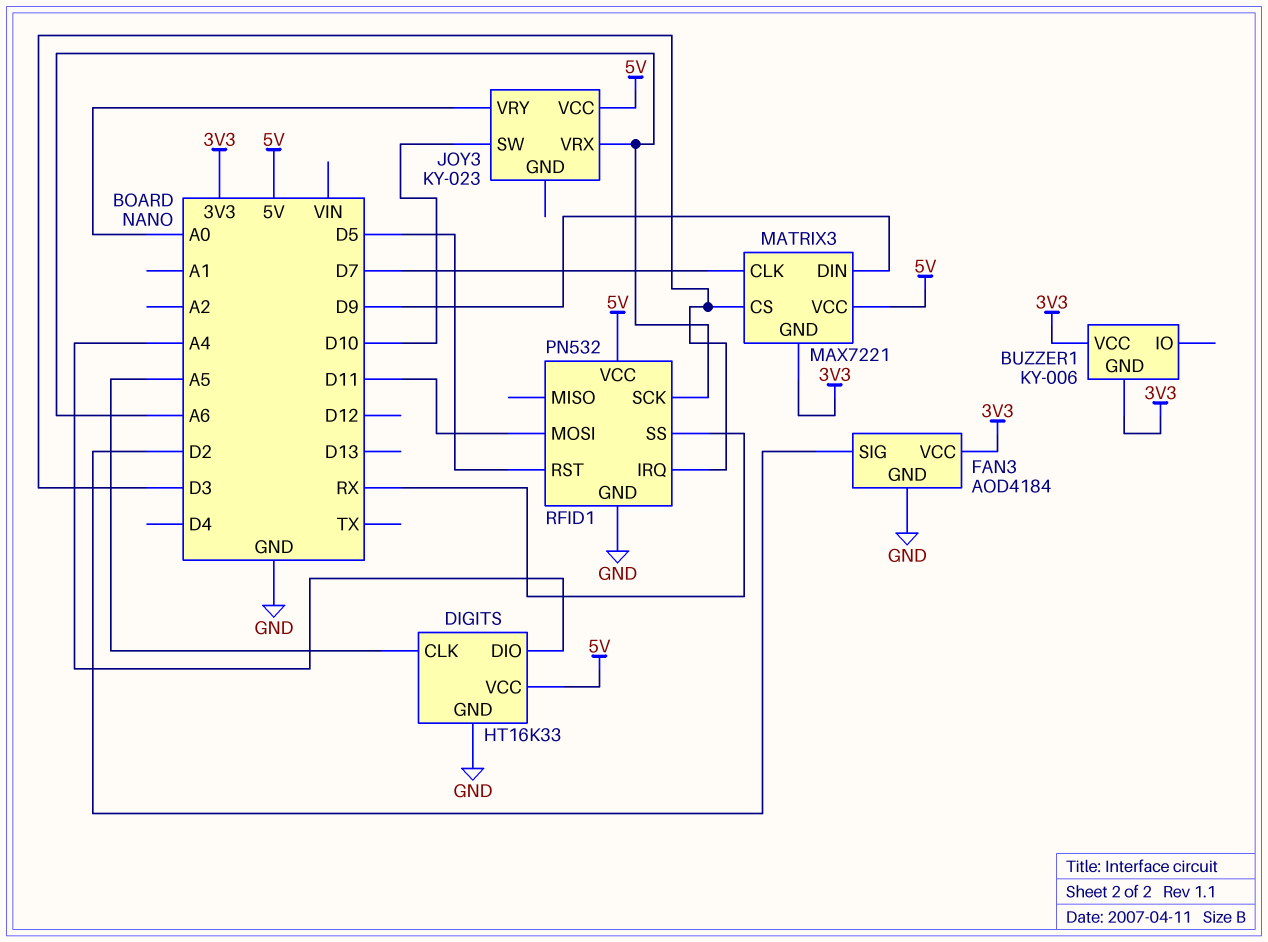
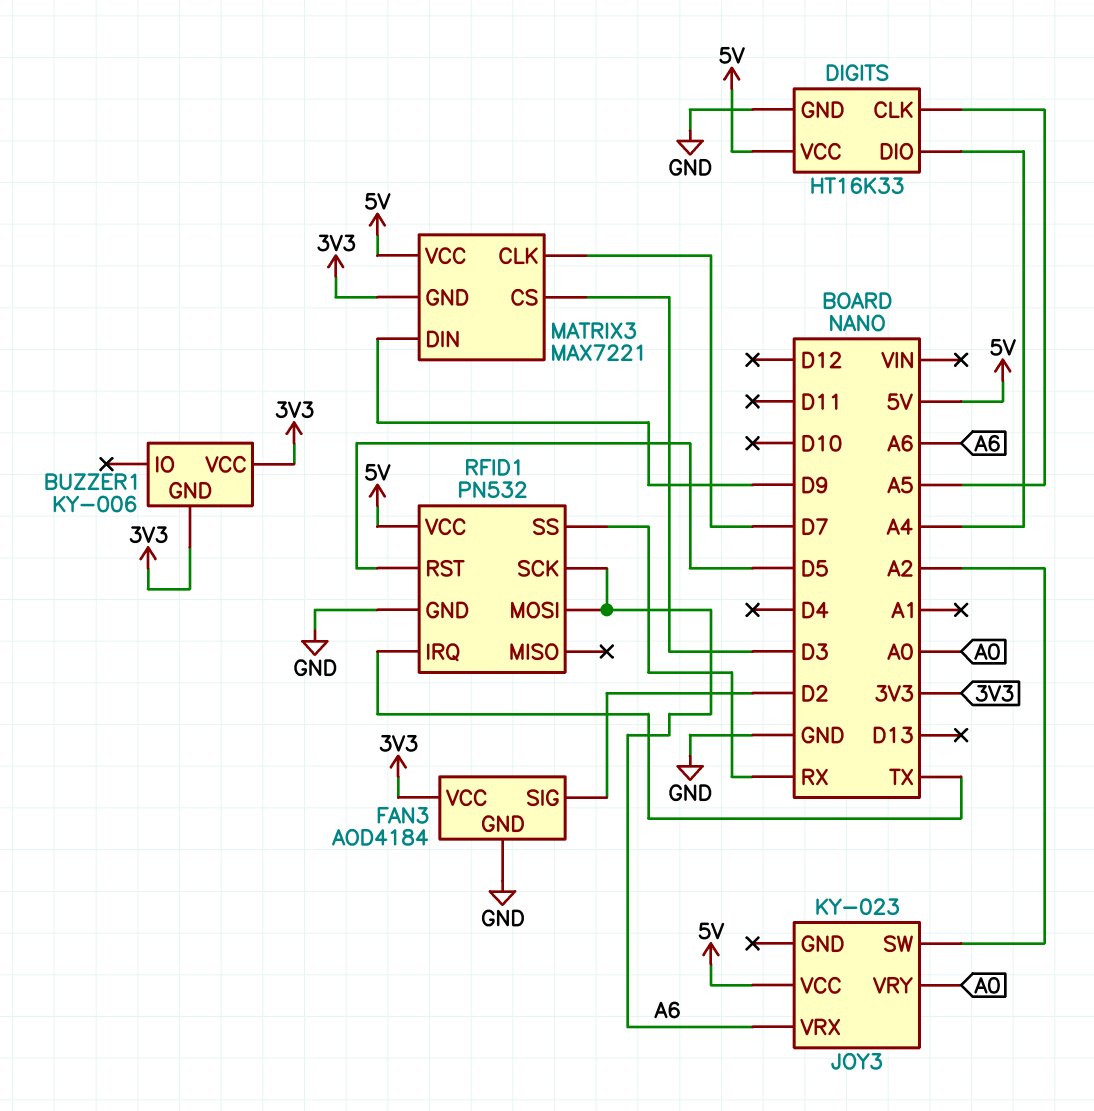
JOY3 pin SW: D10 -> A2
RFID1 pin IRQ: D3 -> TX
RFID1 pin MOSI: D11 -> A6

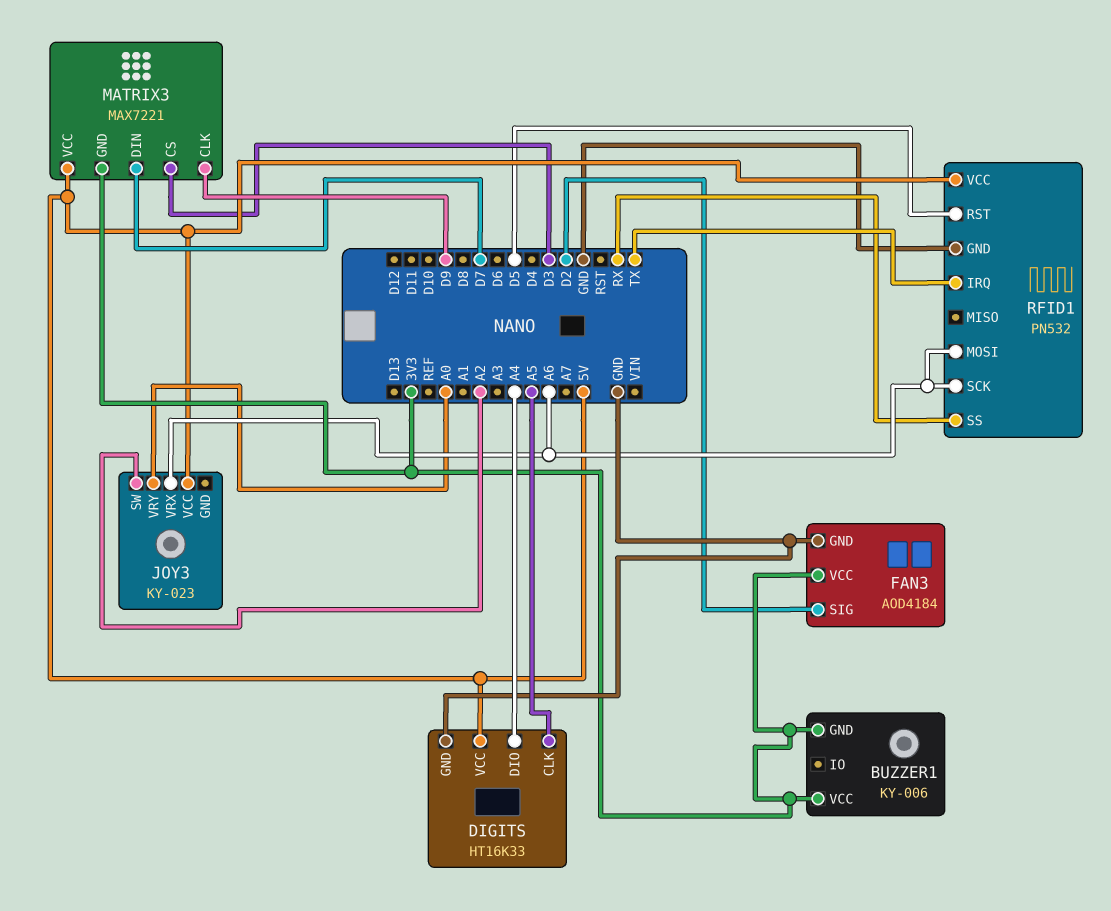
MATRIX3 pin CLK: D7 -> D9
MATRIX3 pin DIN: D9 -> D7

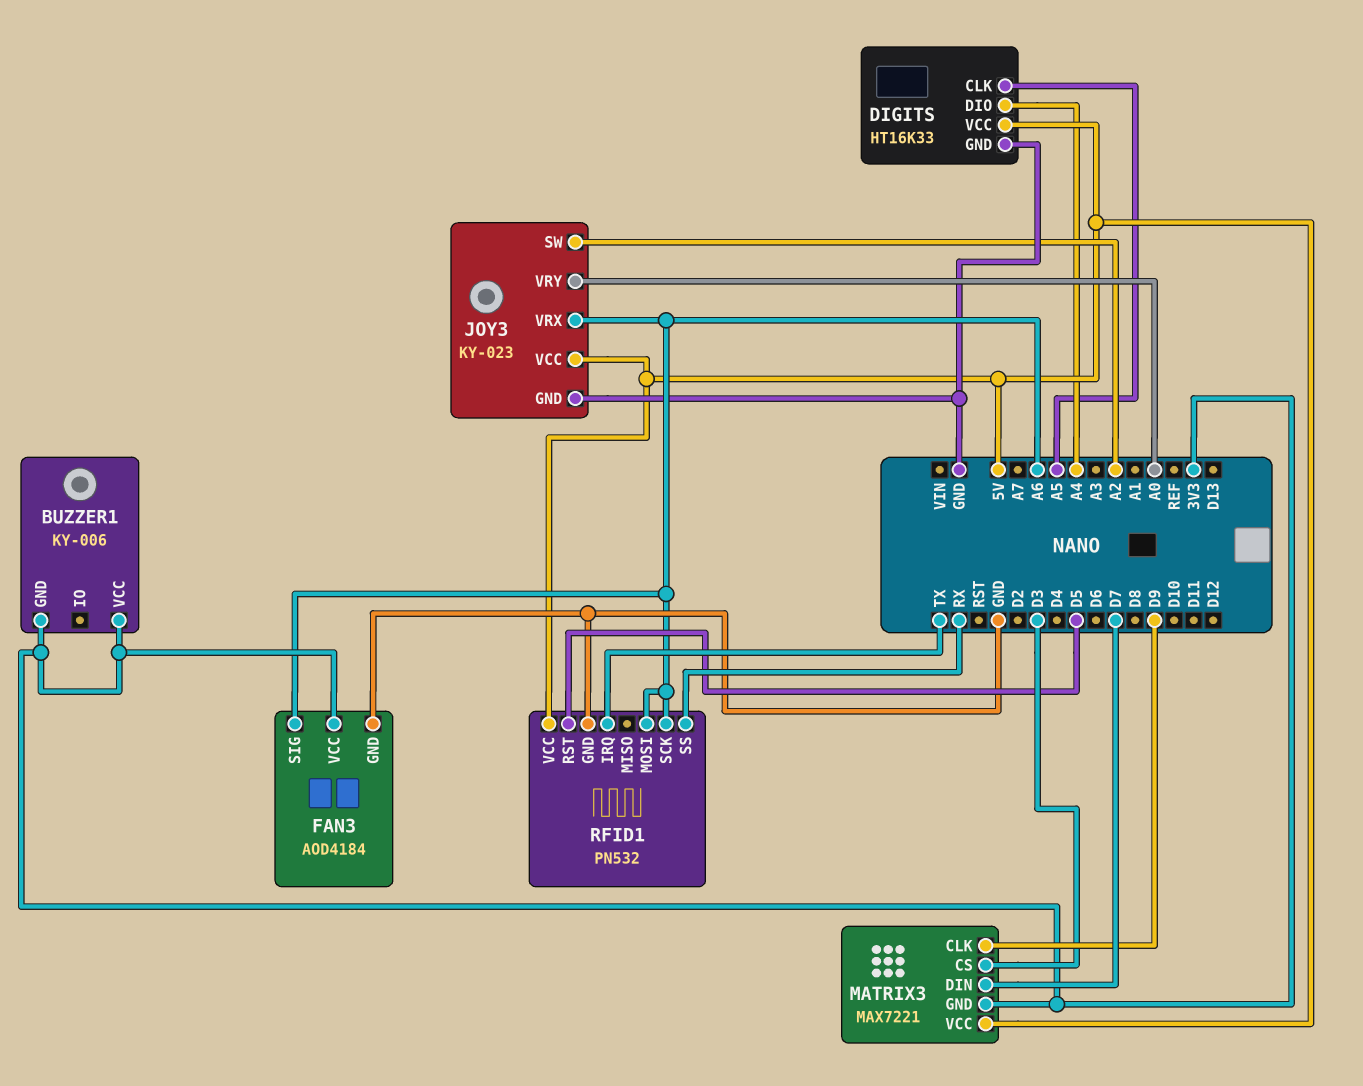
FAN3 pin SIG: D2 -> A6
JOY3 pin GND: none -> GND

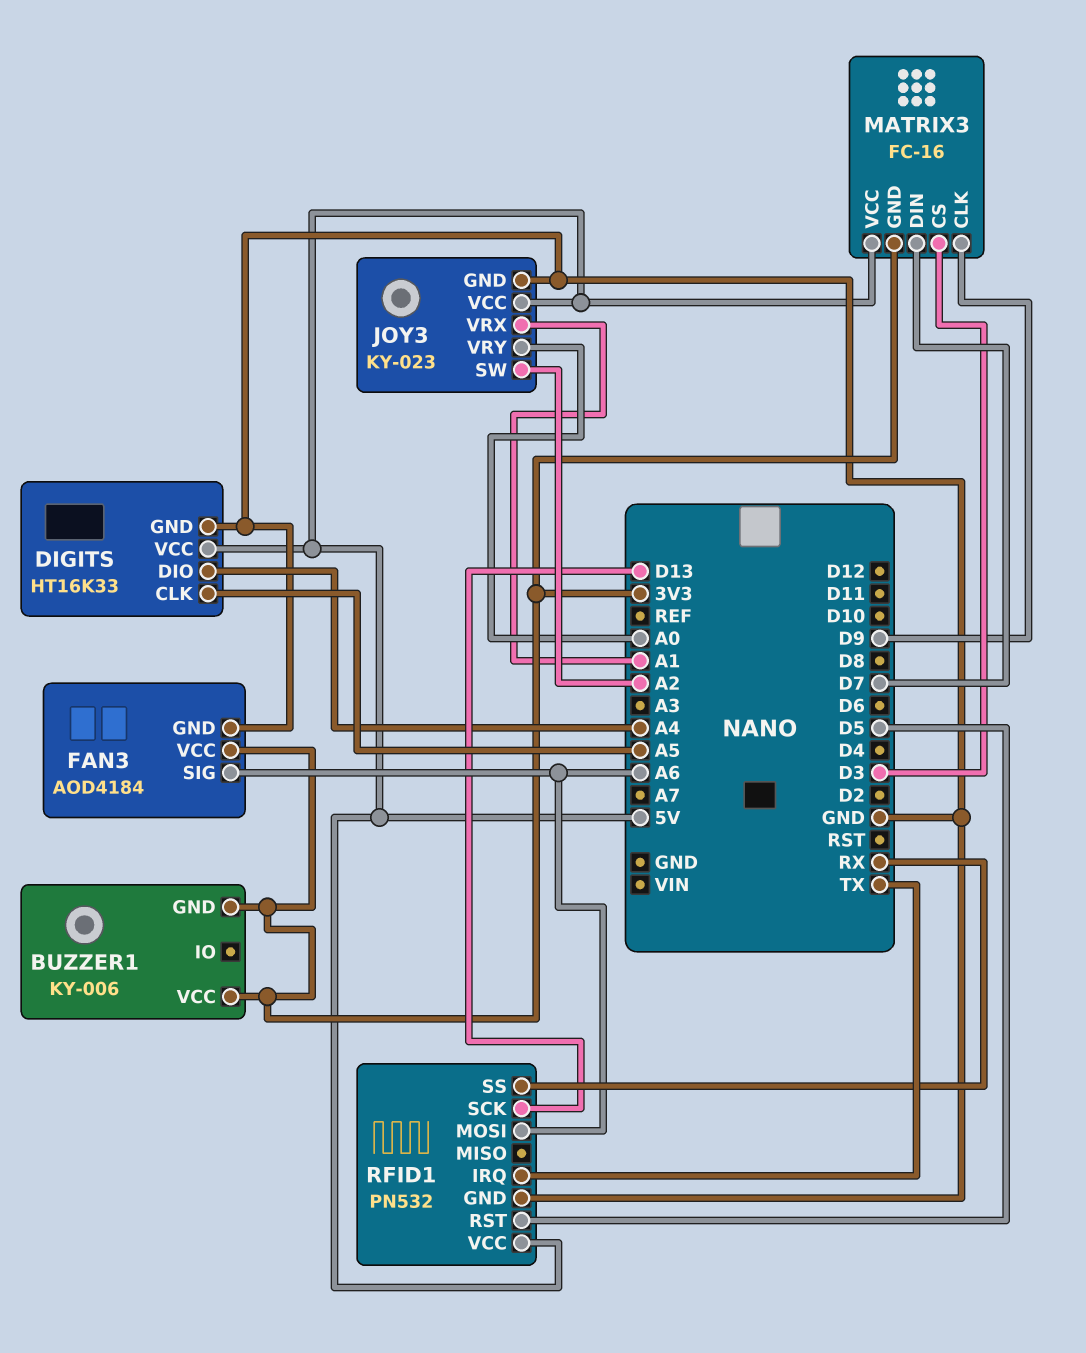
JOY3 pin VRX: A6 -> A1
MATRIX3: MAX7221 -> FC-16
RFID1 pin SCK: A6 -> D13

